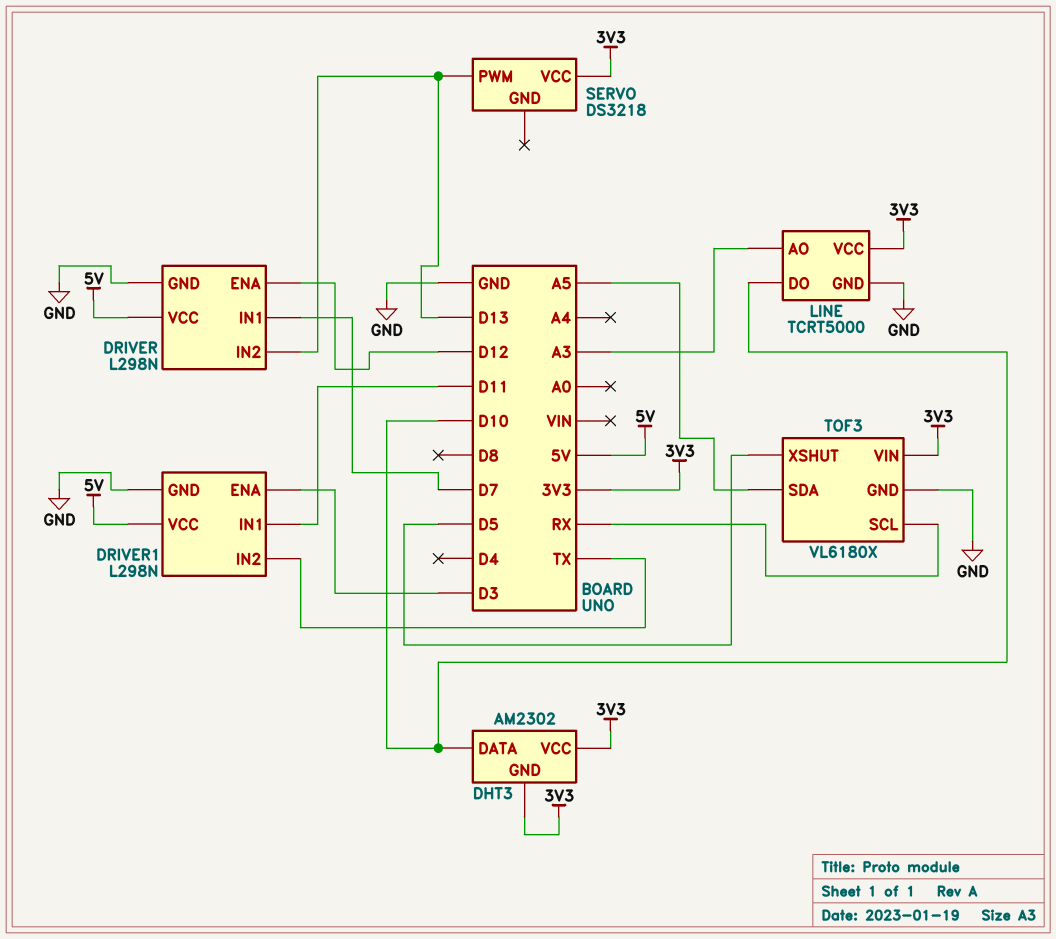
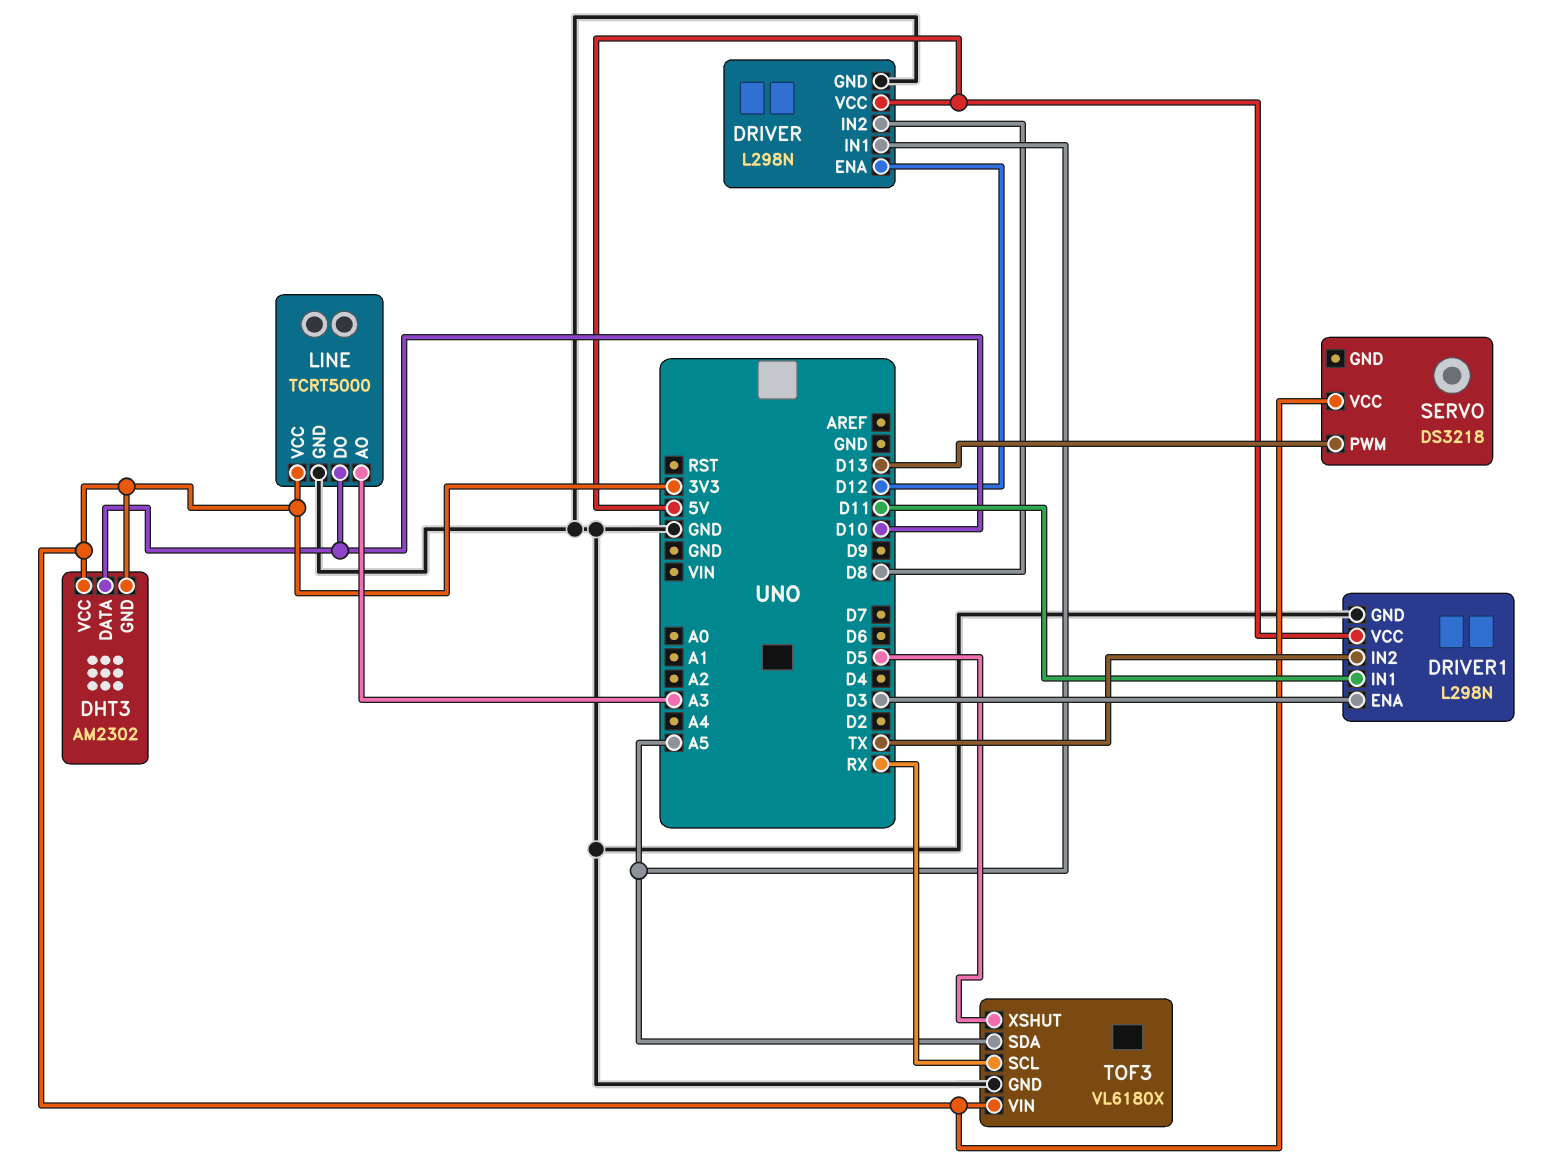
DRIVER pin IN1: D7 -> A5
DRIVER pin IN2: D13 -> D8

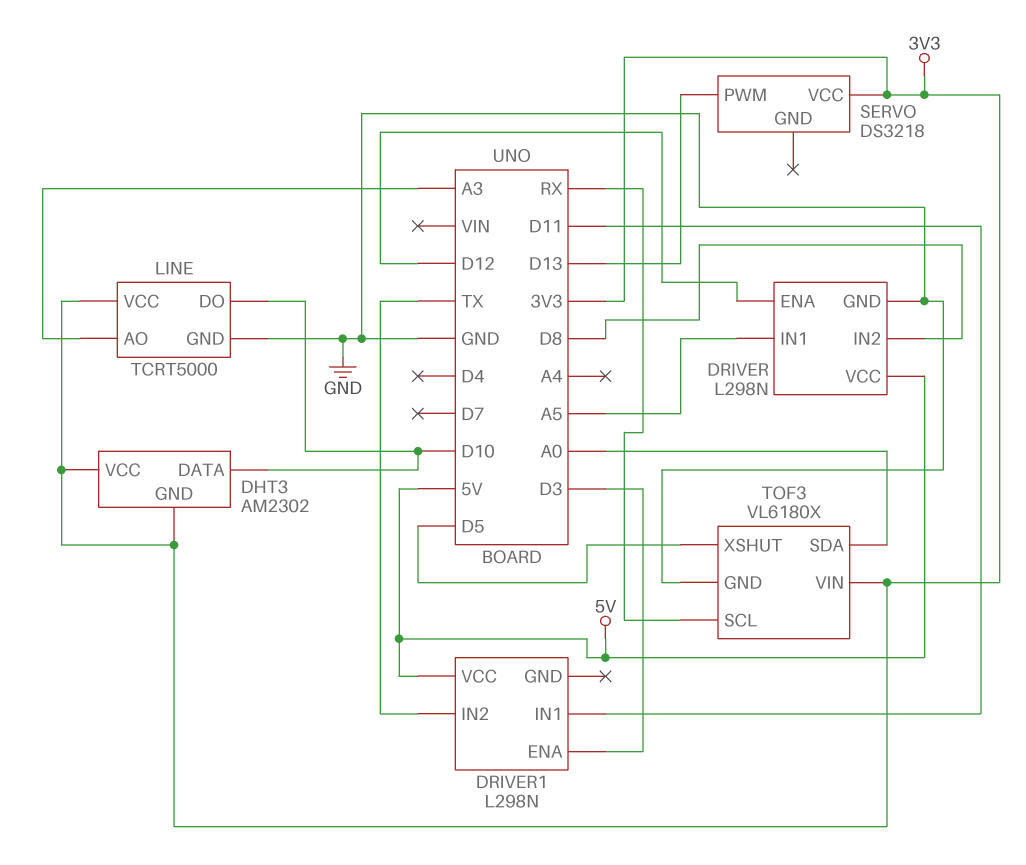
DRIVER1 pin GND: GND -> none
TOF3 pin SDA: A5 -> A0

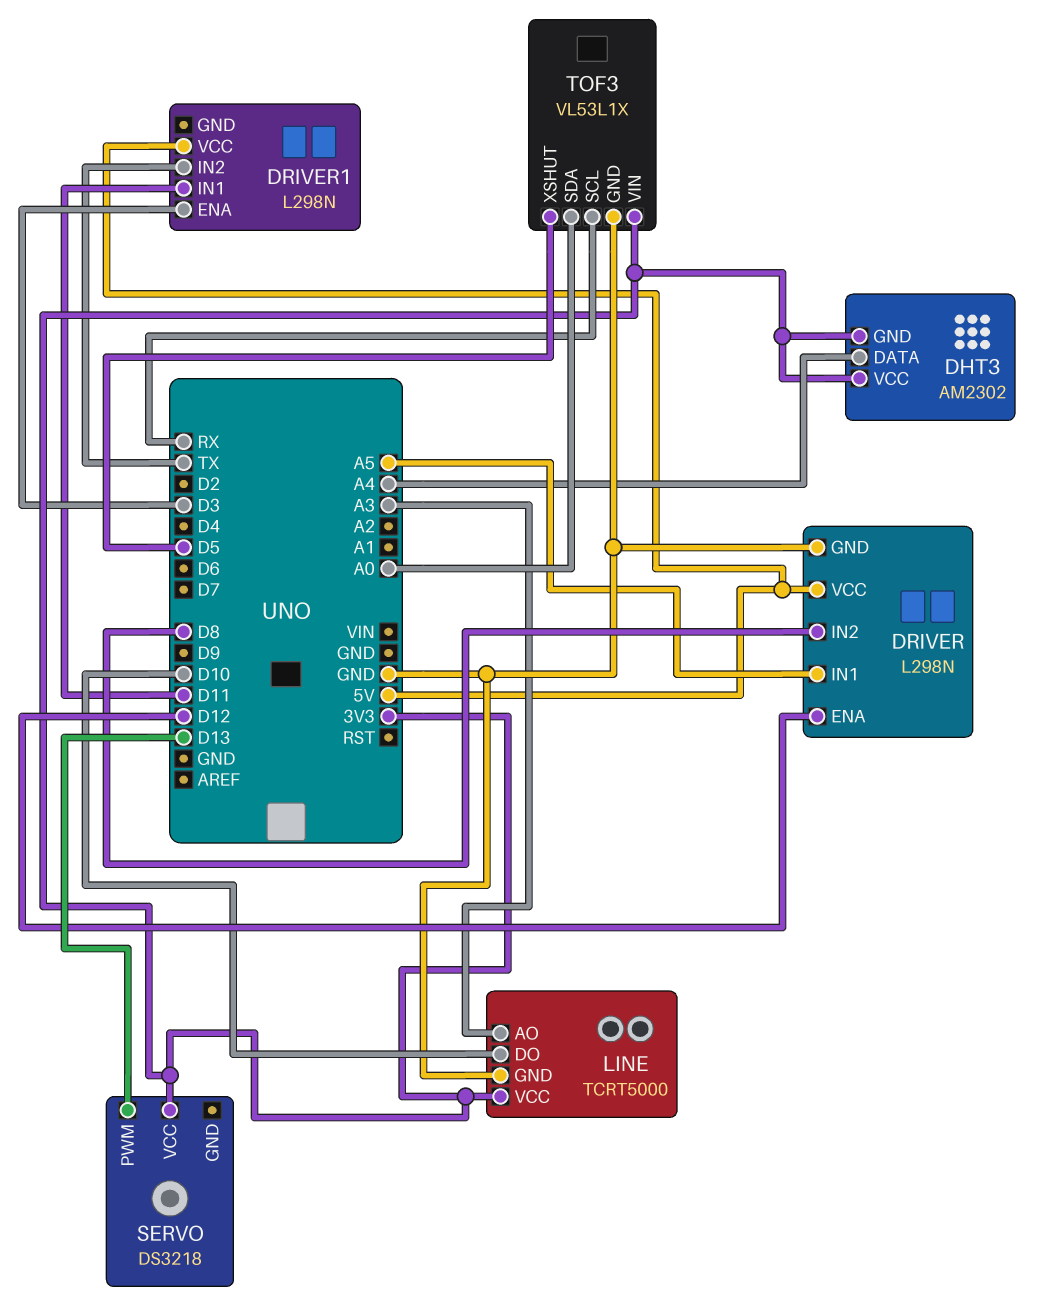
DHT3 pin DATA: D10 -> A4
TOF3: VL6180X -> VL53L1X

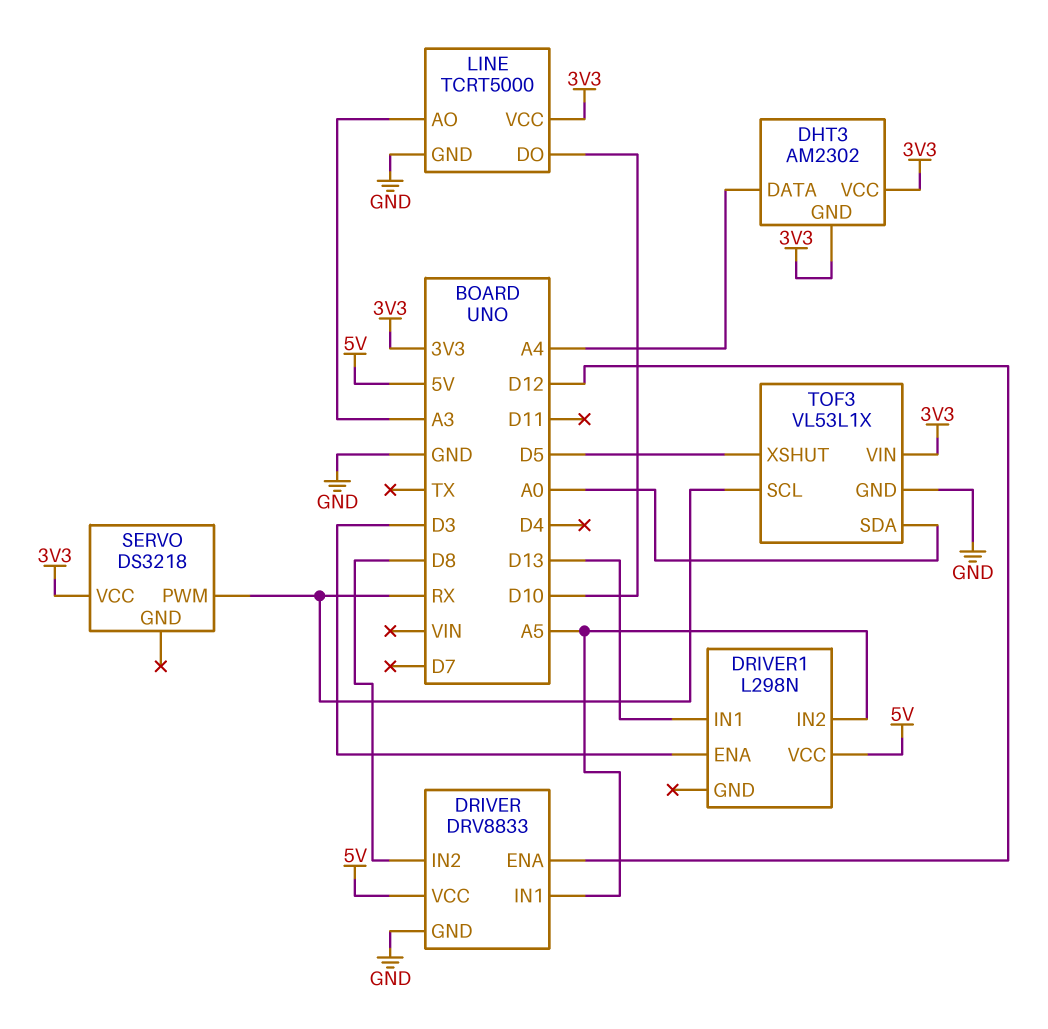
DRIVER: L298N -> DRV8833
DRIVER1 pin IN1: D11 -> D13
DRIVER1 pin IN2: TX -> A5
SERVO pin PWM: D13 -> RX

